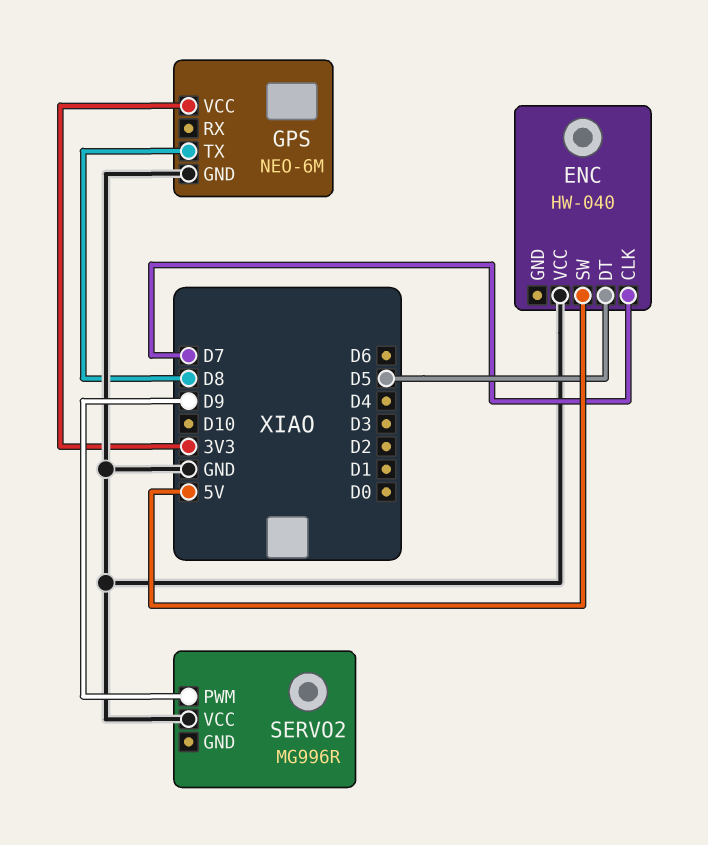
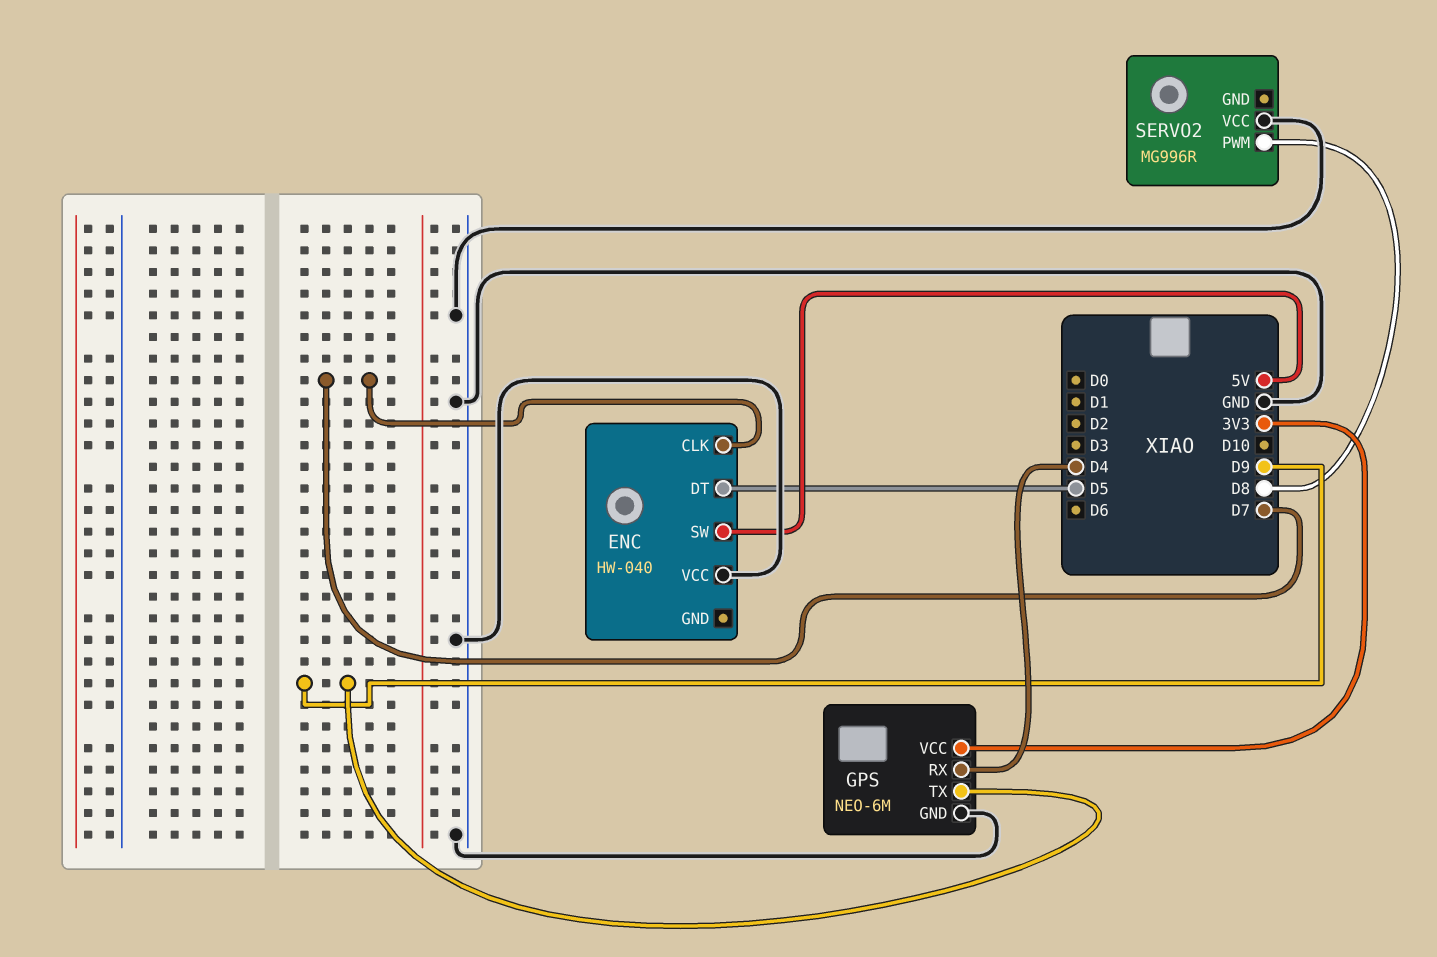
GPS pin RX: none -> D4
GPS pin TX: D8 -> D9
SERVO2 pin PWM: D9 -> D8

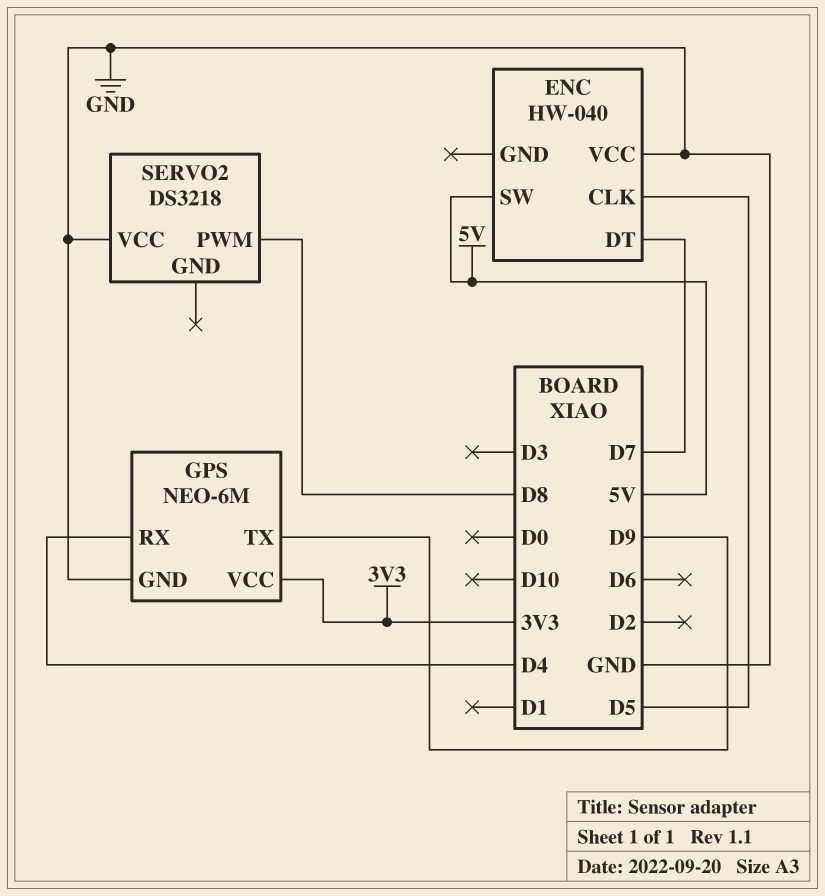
ENC pin CLK: D7 -> D5
ENC pin DT: D5 -> D7
SERVO2: MG996R -> DS3218

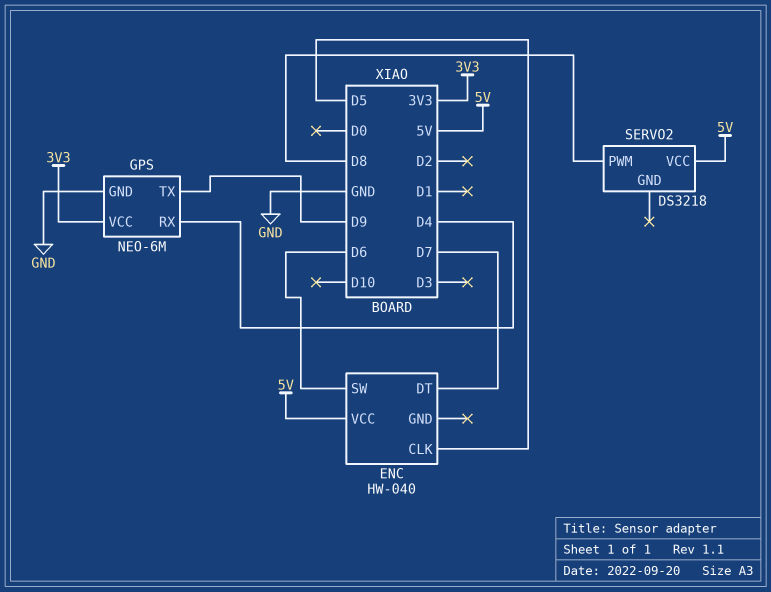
ENC pin SW: 5V -> D6
ENC pin VCC: GND -> 5V
SERVO2 pin VCC: GND -> 5V

